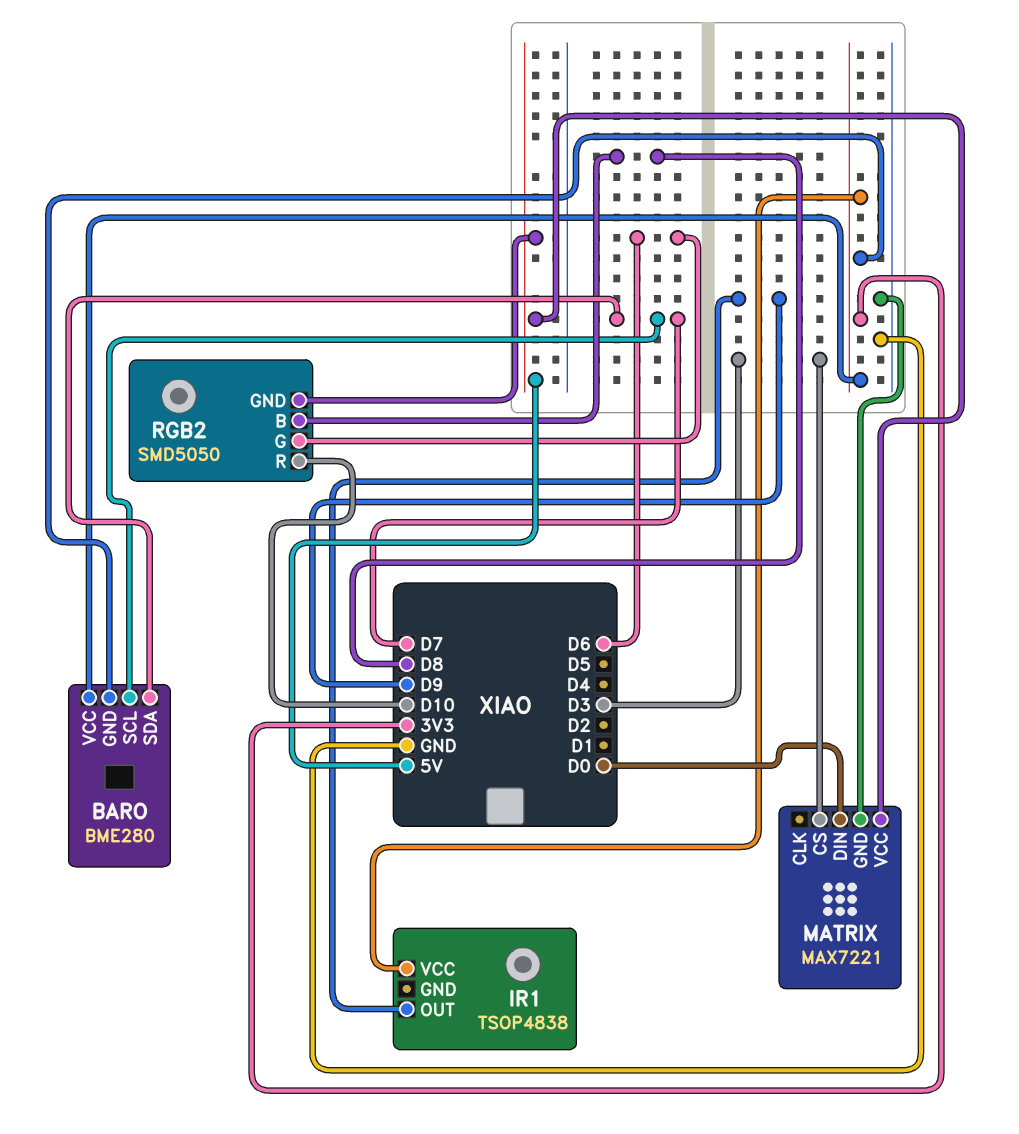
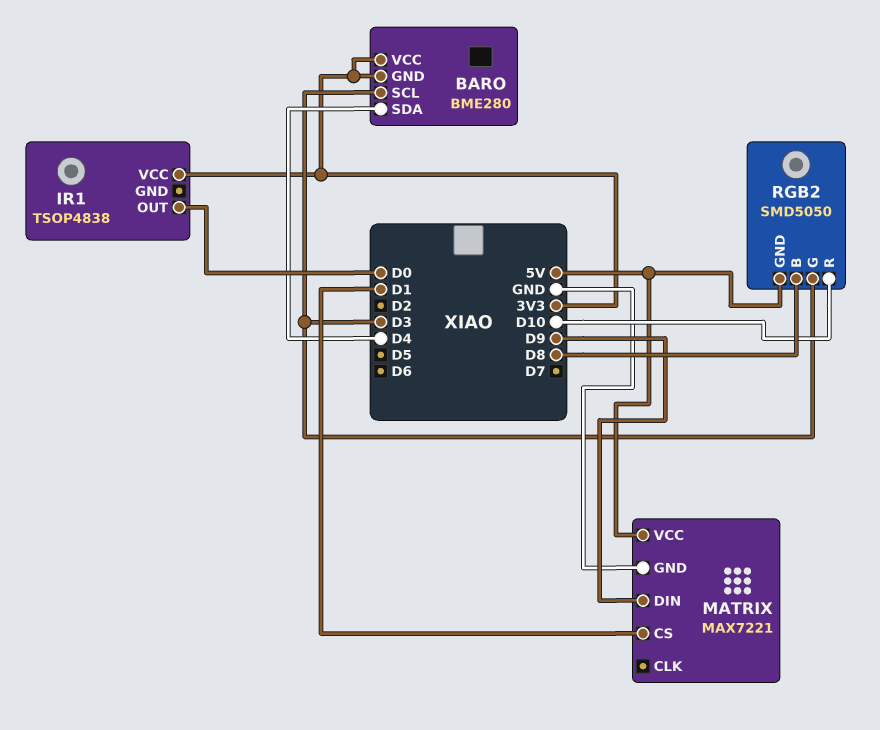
BARO pin SCL: D7 -> D3
BARO pin SDA: D7 -> D4
IR1 pin OUT: D9 -> D0
MATRIX pin CS: D3 -> D1
MATRIX pin DIN: D0 -> D9
RGB2 pin G: D6 -> D3

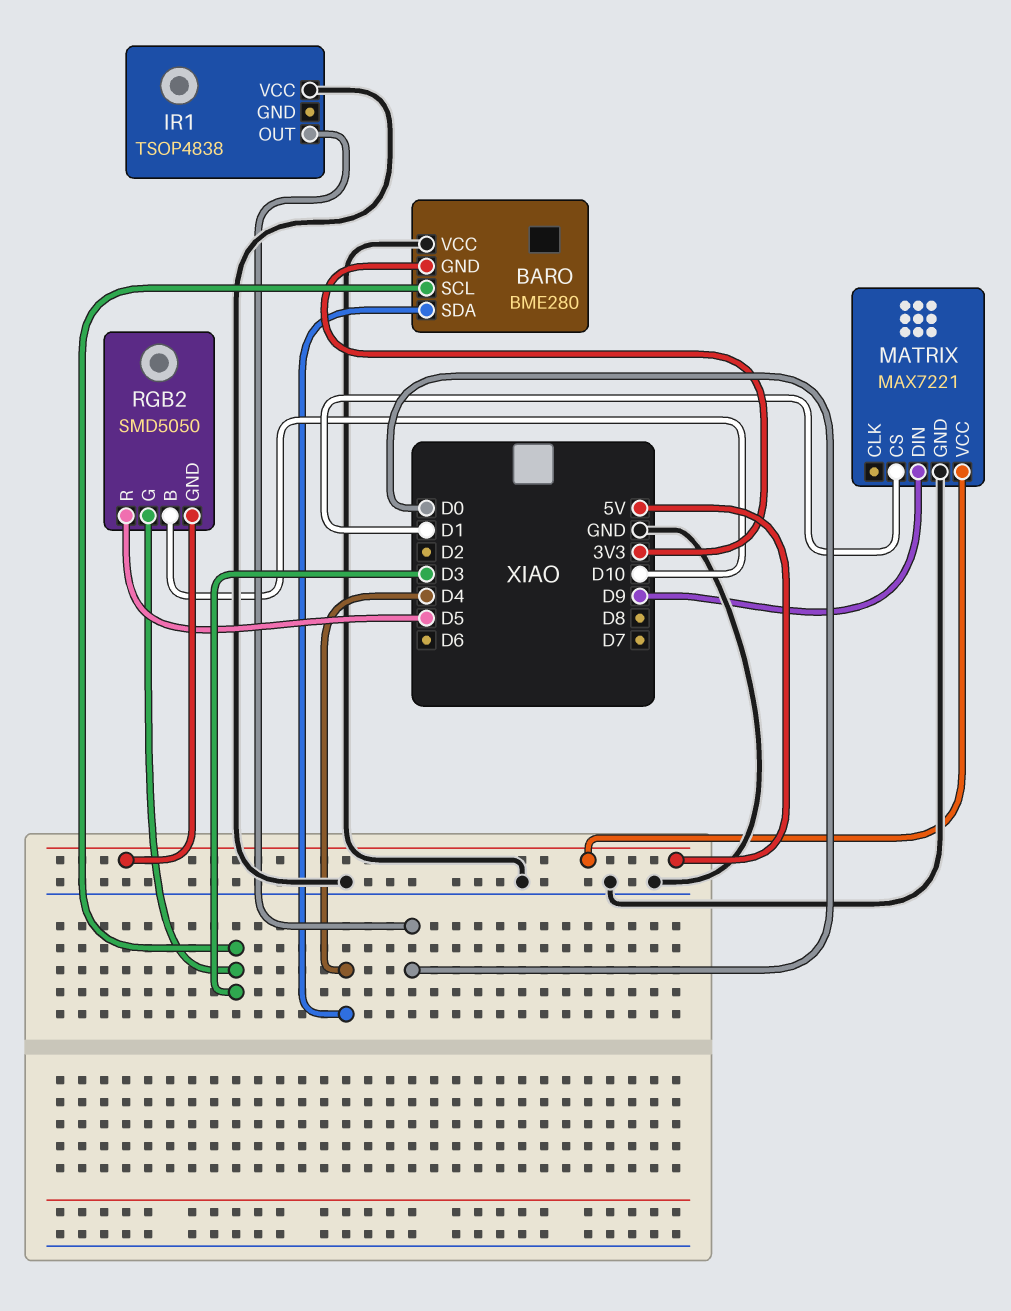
BARO pin VCC: 3V3 -> GND
IR1 pin VCC: 3V3 -> GND
RGB2 pin B: D8 -> D10
RGB2 pin R: D10 -> D5

